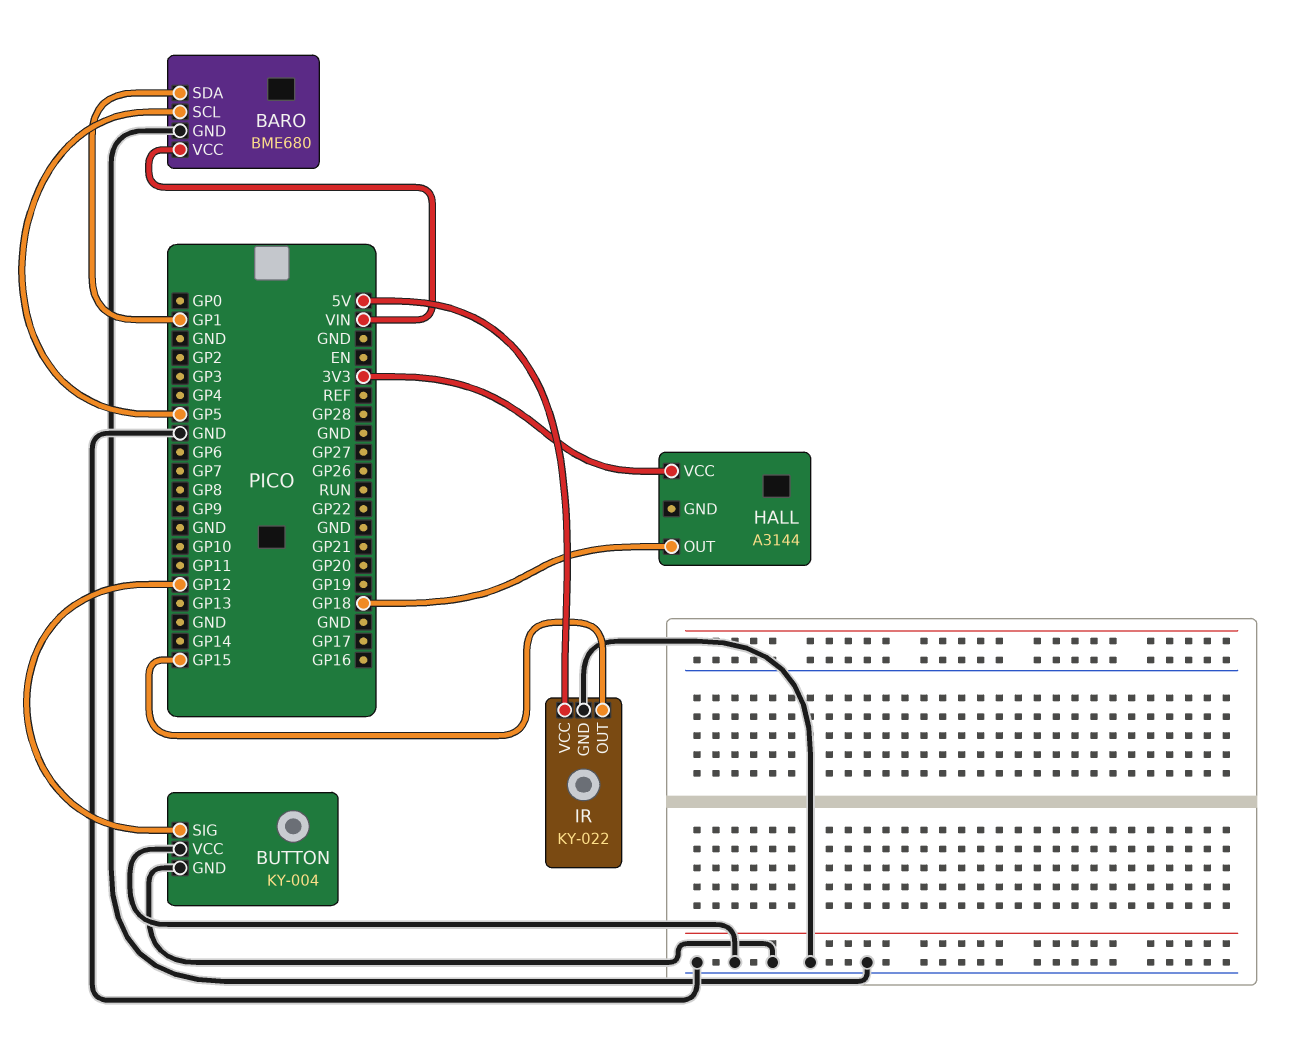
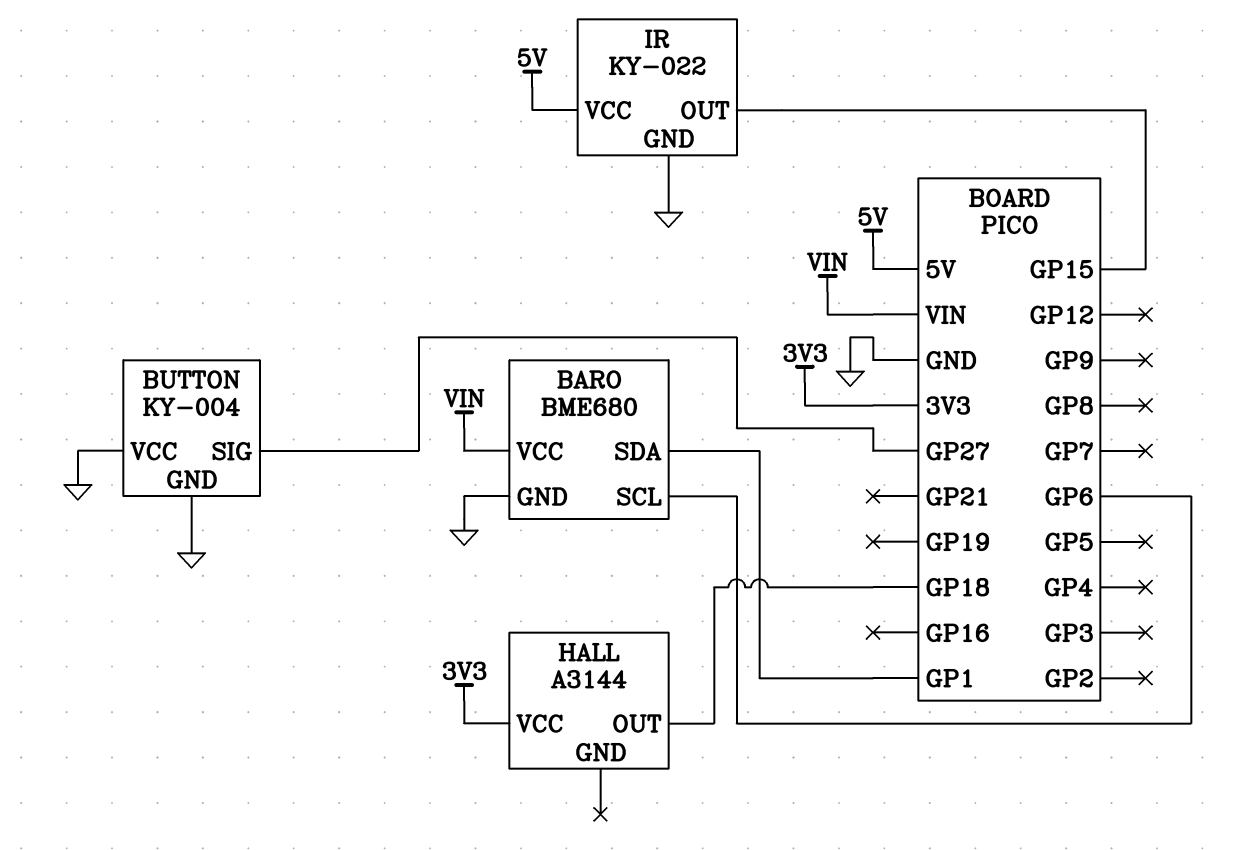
BARO pin SCL: GP5 -> GP6
BUTTON pin SIG: GP12 -> GP27

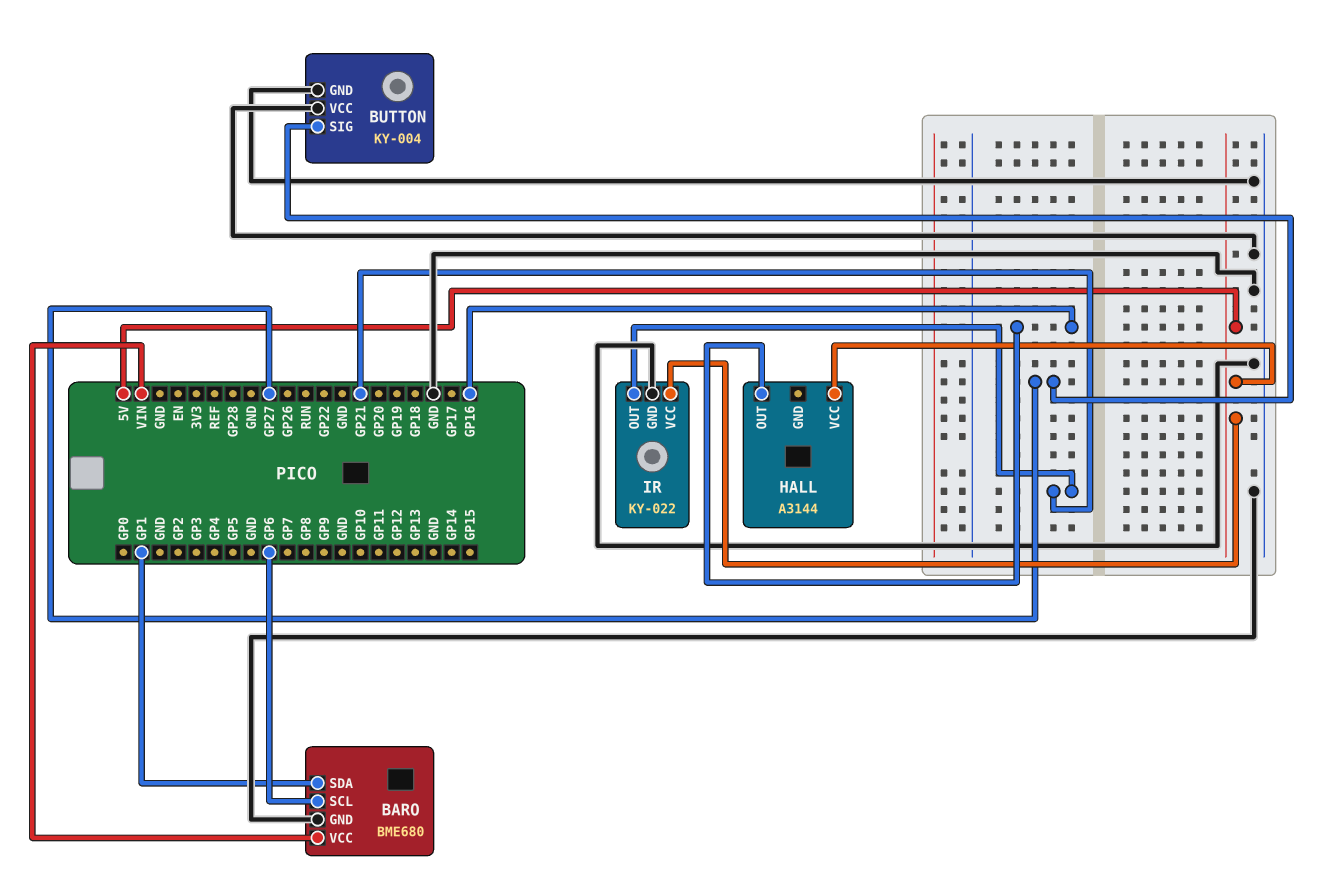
HALL pin OUT: GP18 -> GP16
HALL pin VCC: 3V3 -> 5V
IR pin OUT: GP15 -> GP21

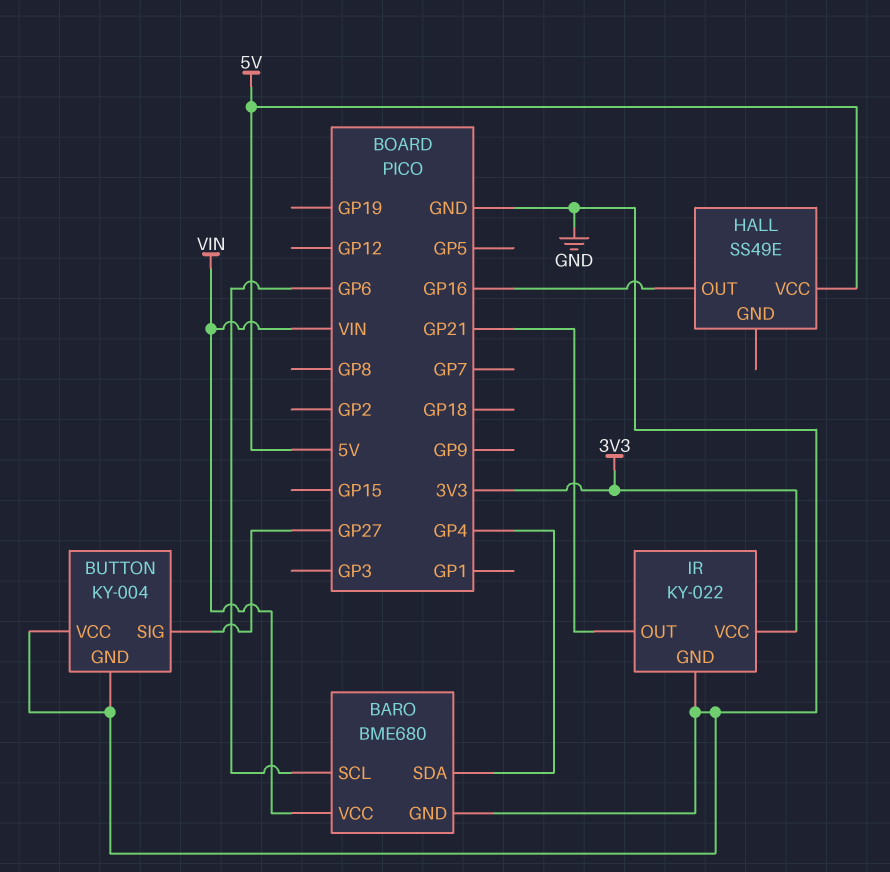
BARO pin SDA: GP1 -> GP4
HALL: A3144 -> SS49E
IR pin VCC: 5V -> 3V3

